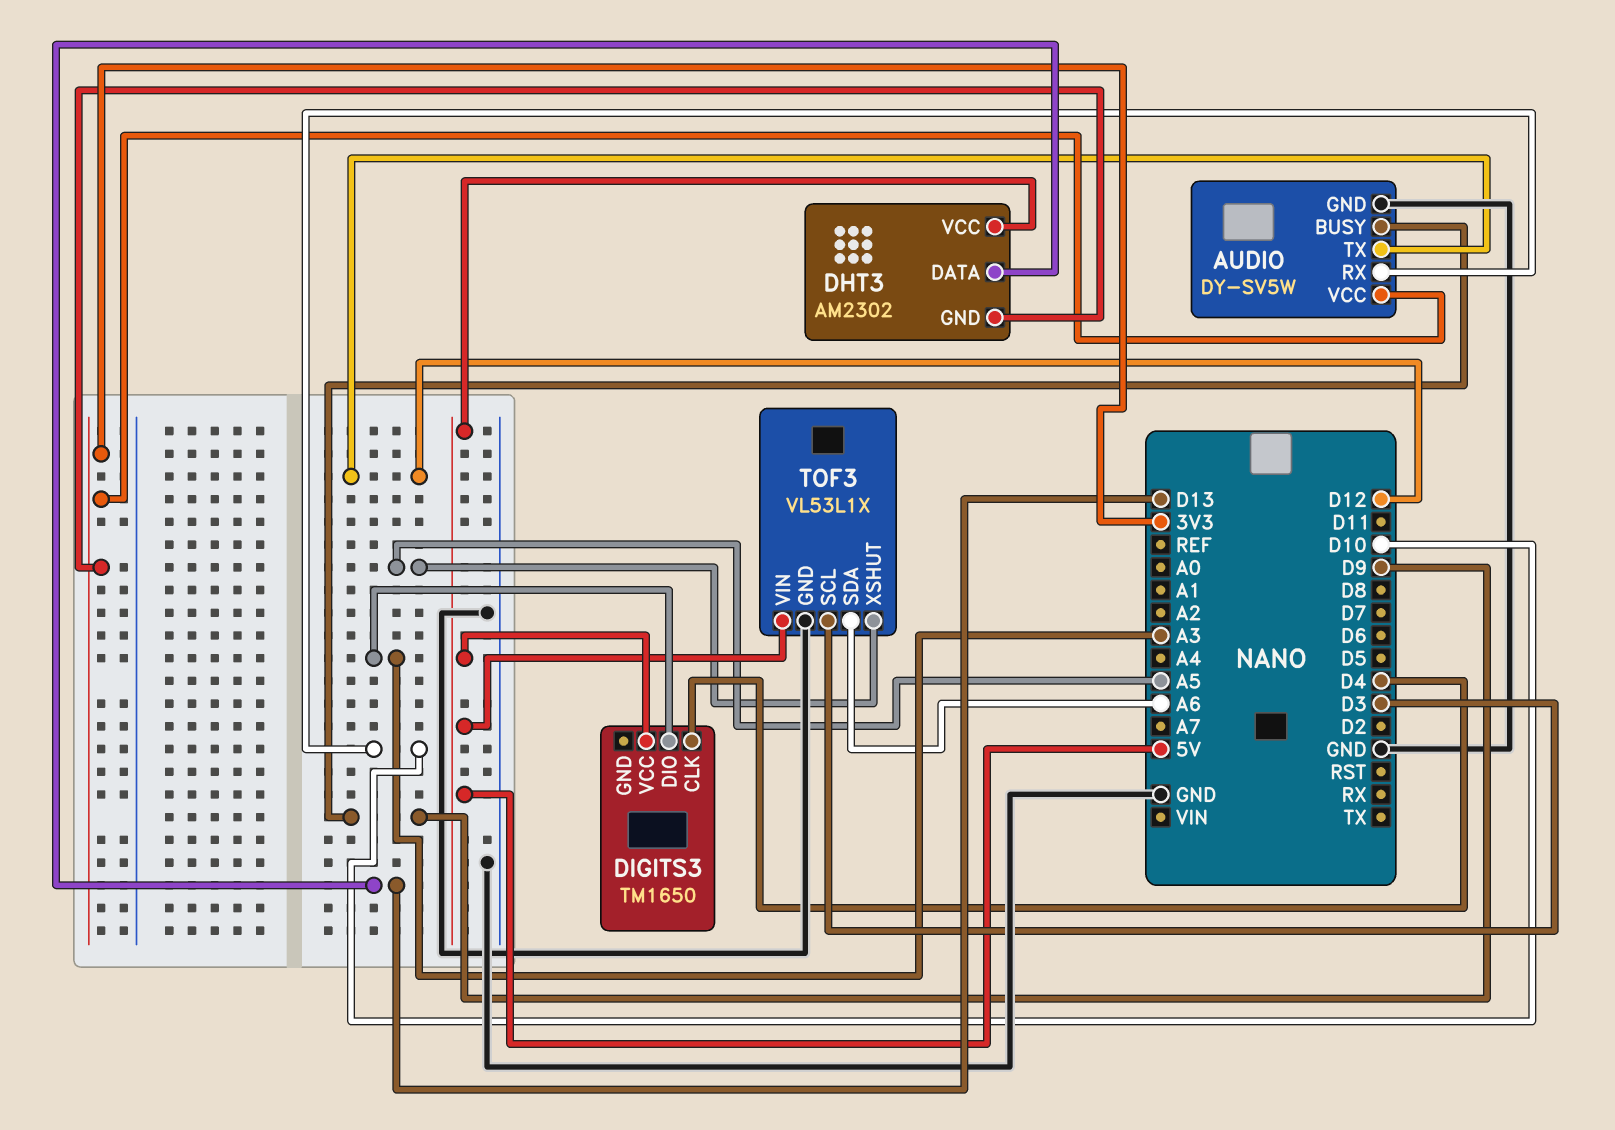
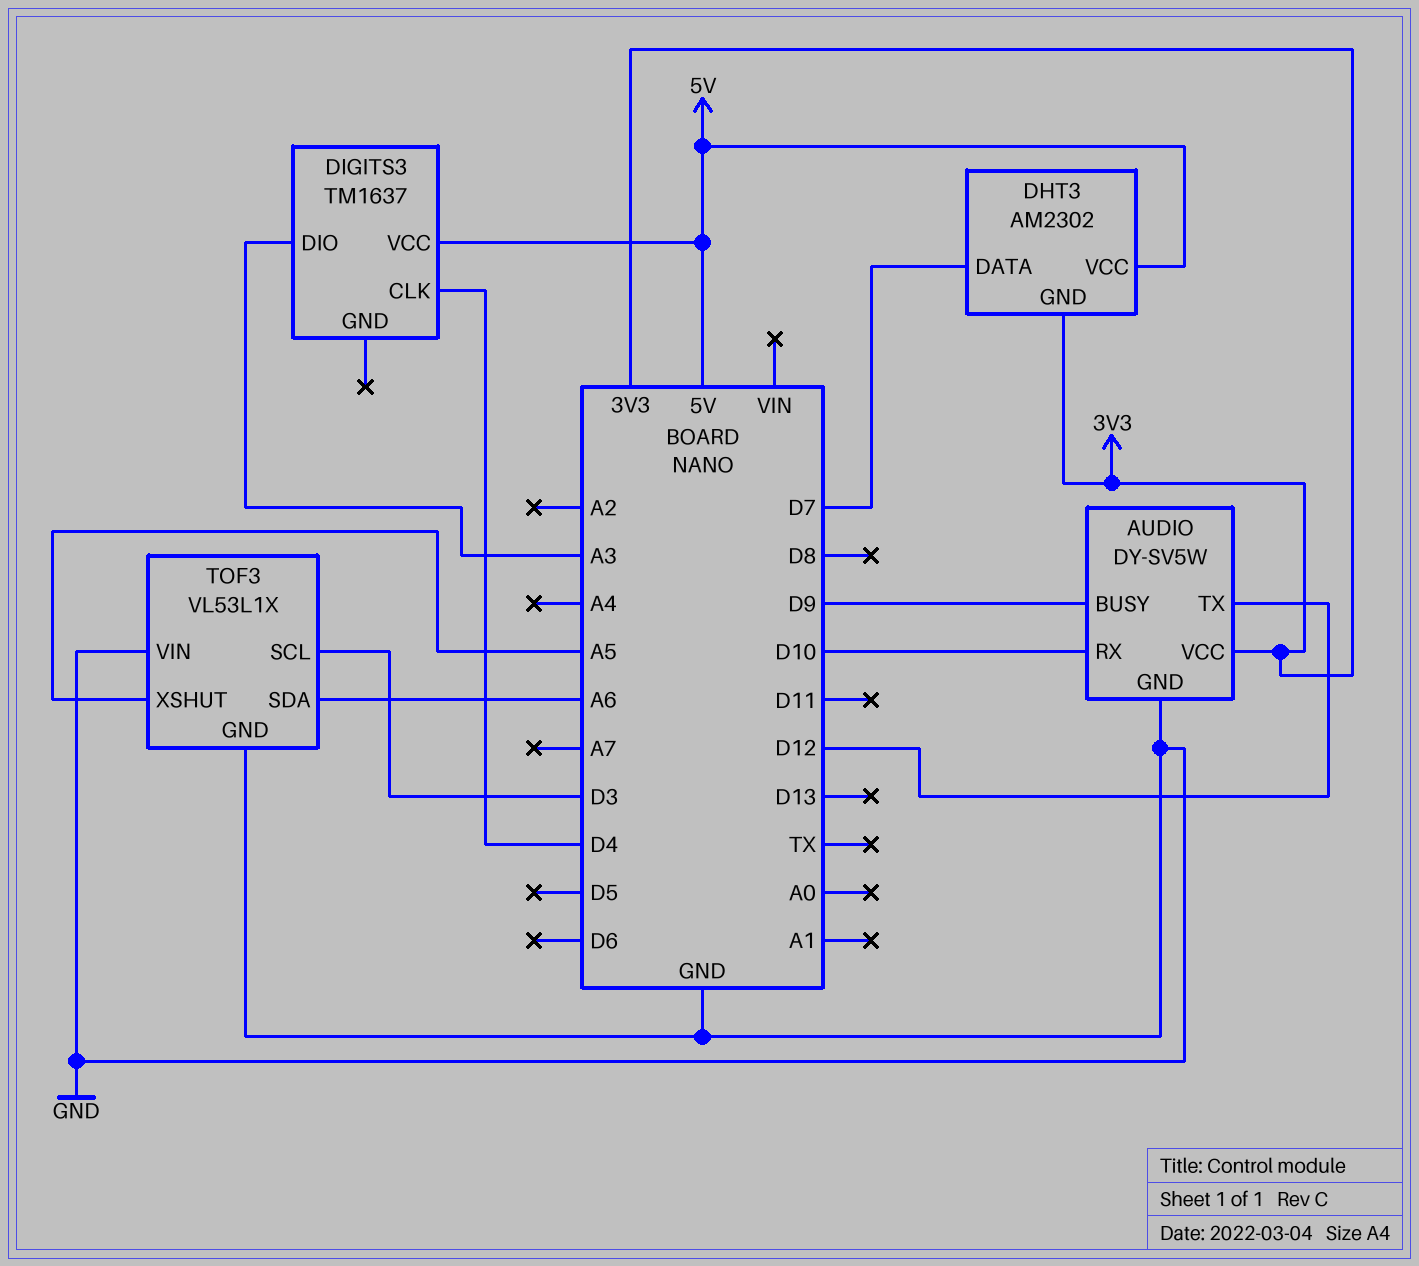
DHT3 pin DATA: D13 -> D7
DIGITS3: TM1650 -> TM1637
TOF3 pin VIN: 5V -> GND

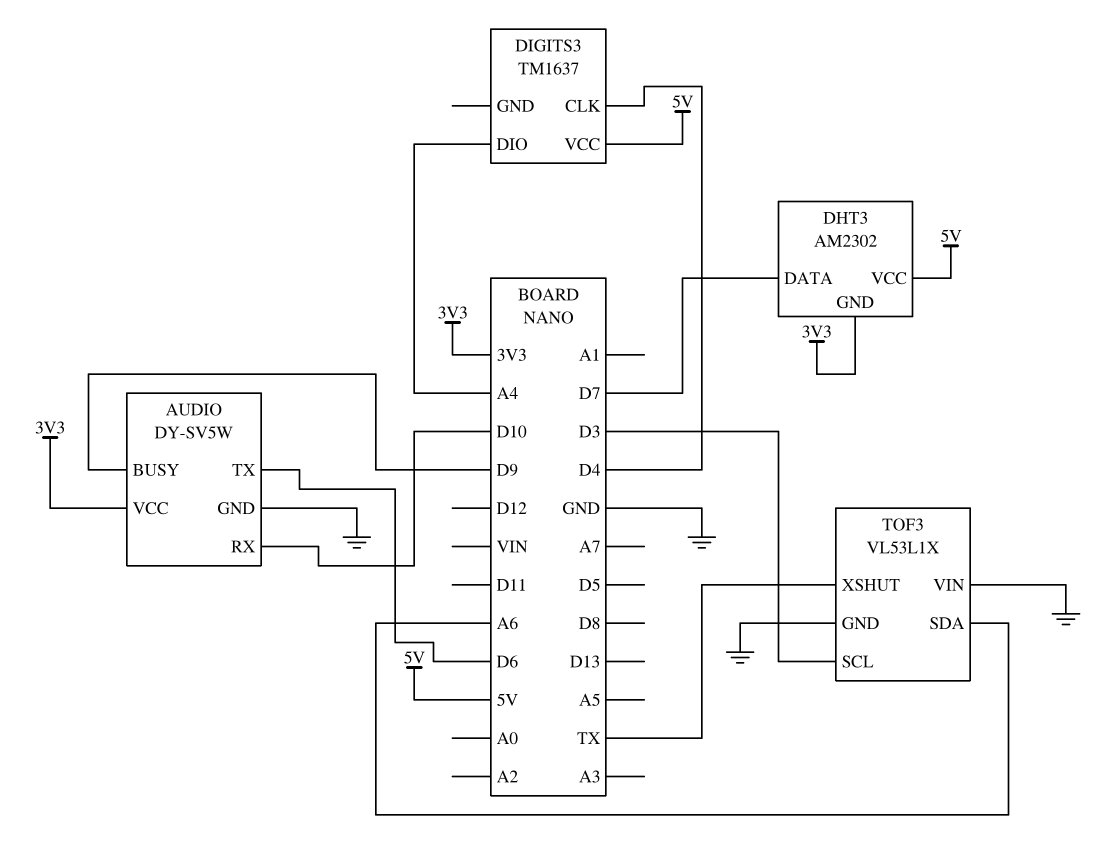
AUDIO pin TX: D12 -> D6
DIGITS3 pin DIO: A3 -> A4
TOF3 pin XSHUT: A5 -> TX

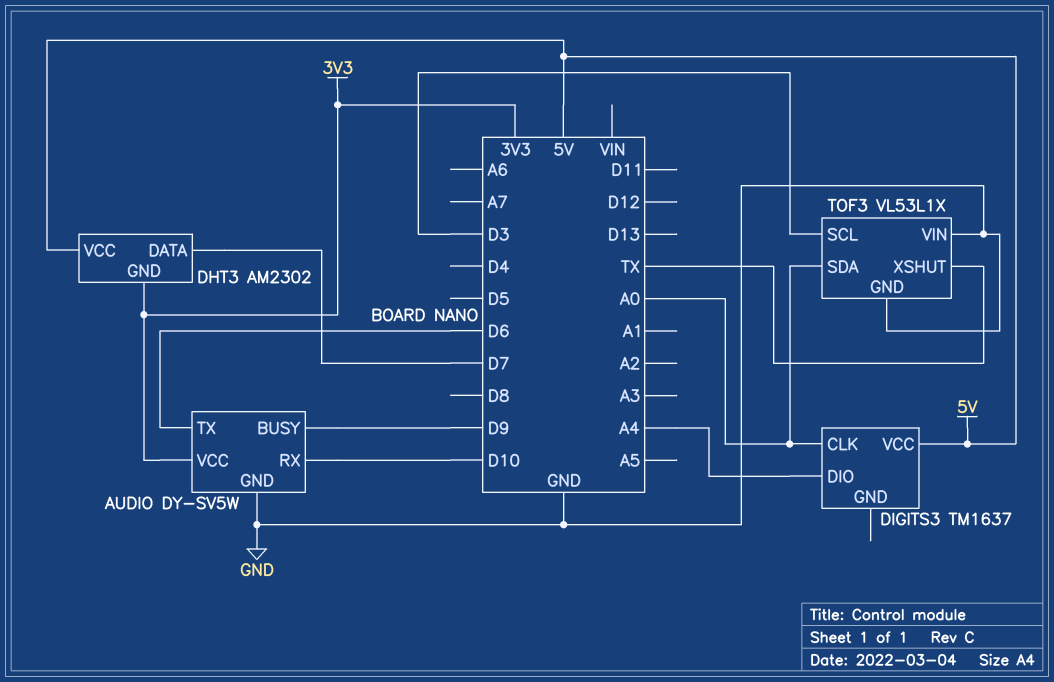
DIGITS3 pin CLK: D4 -> A0
TOF3 pin SDA: A6 -> A0

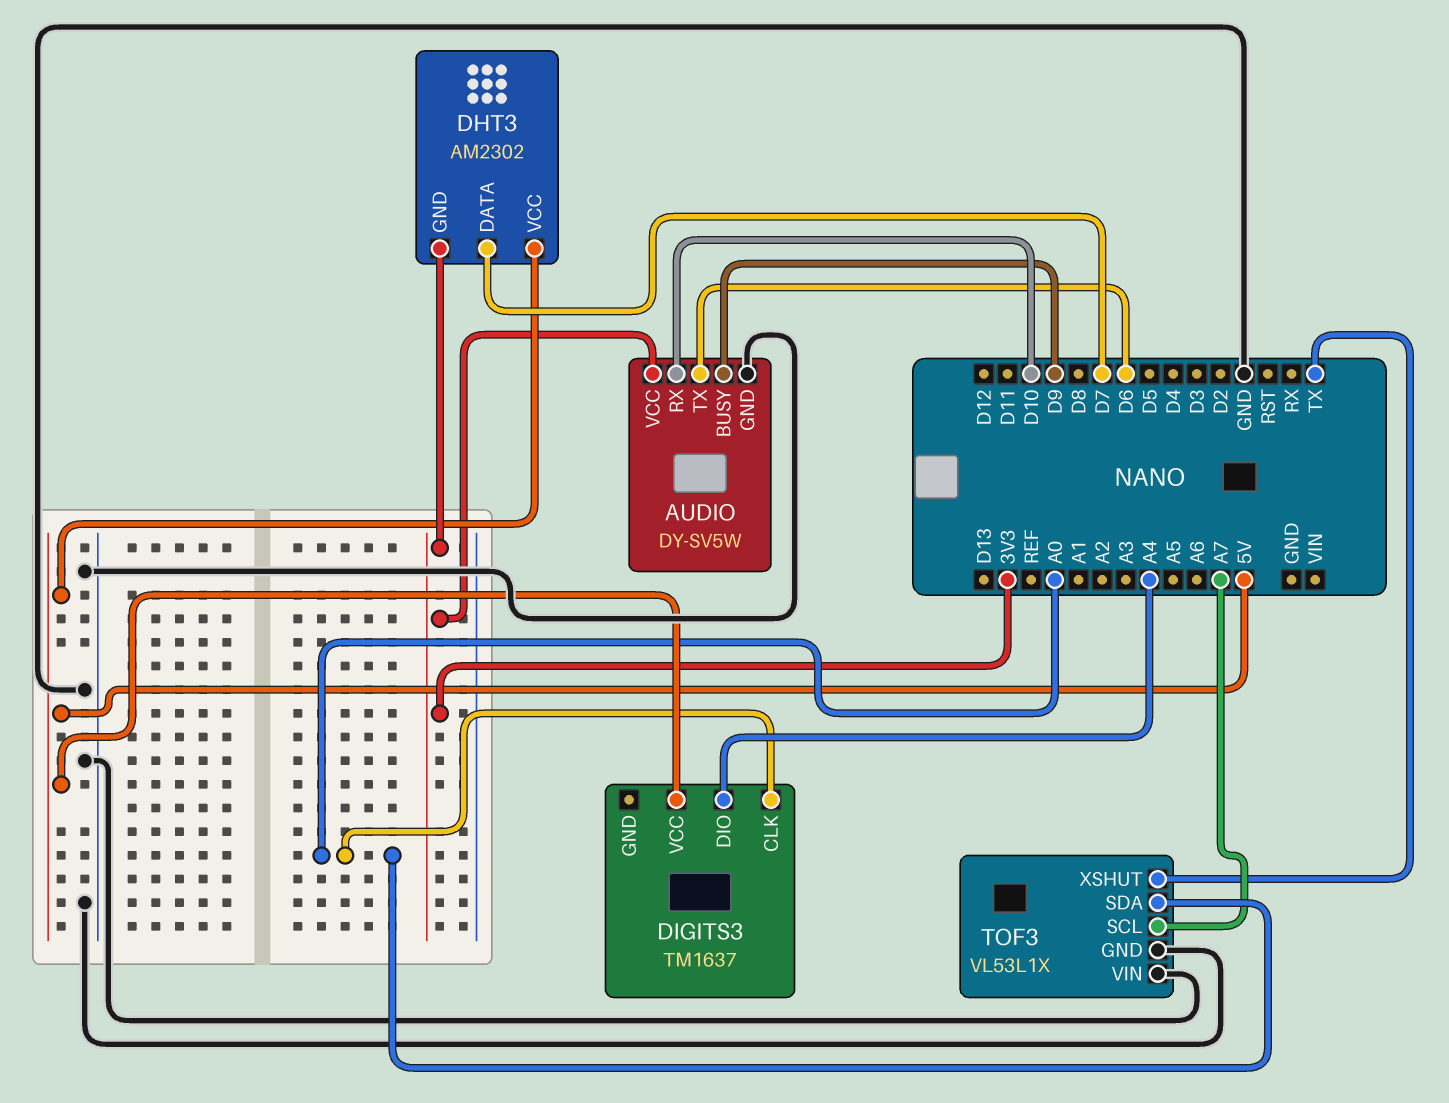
TOF3 pin SCL: D3 -> A7

